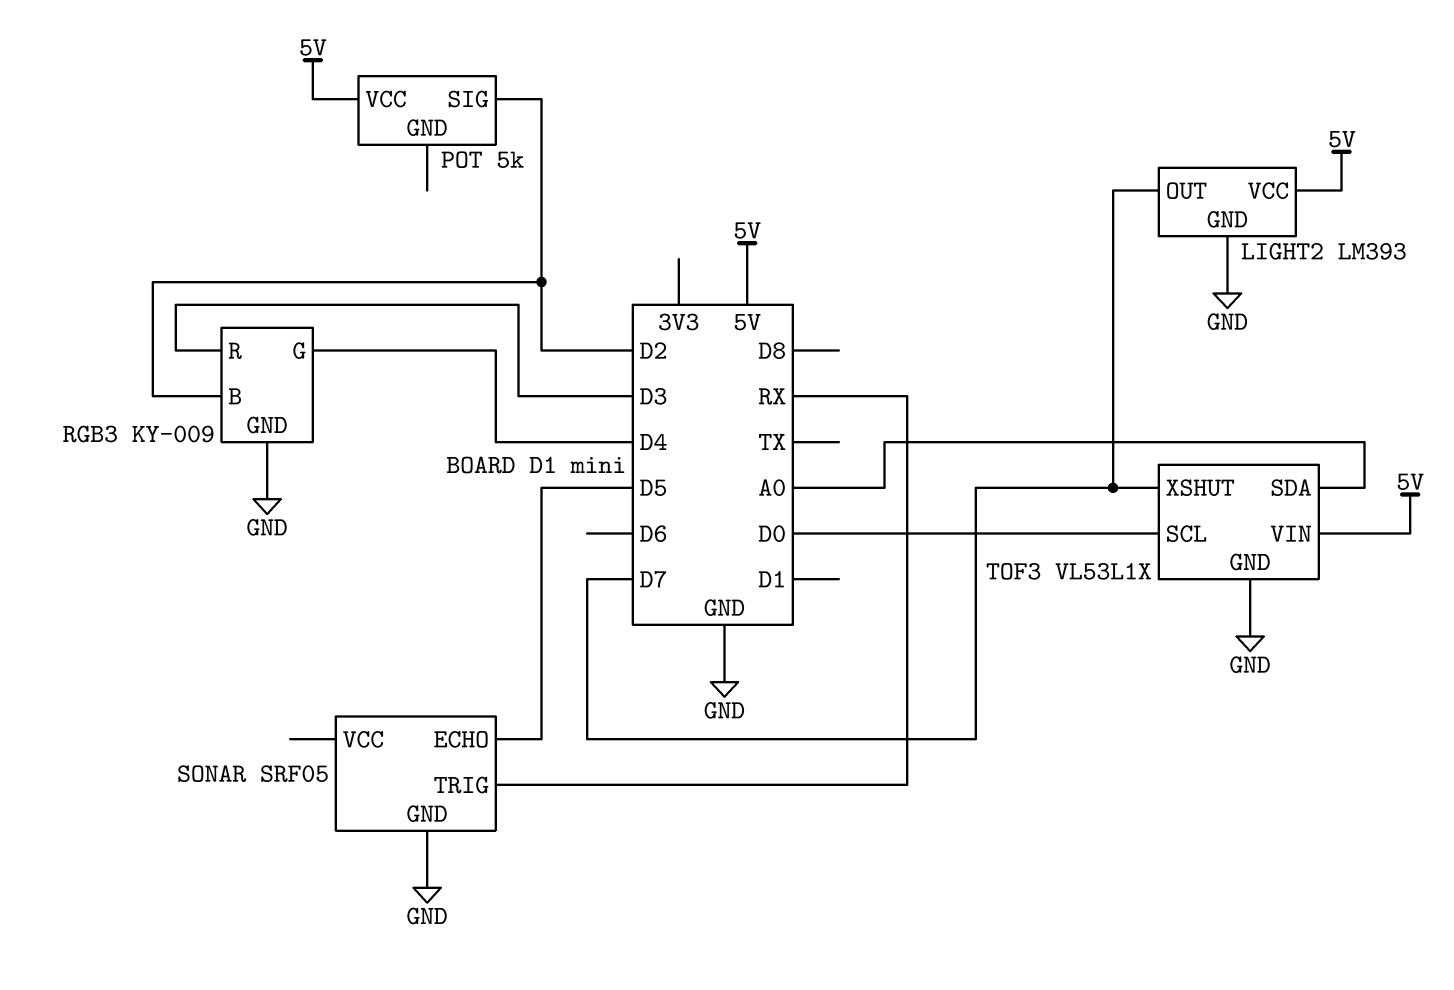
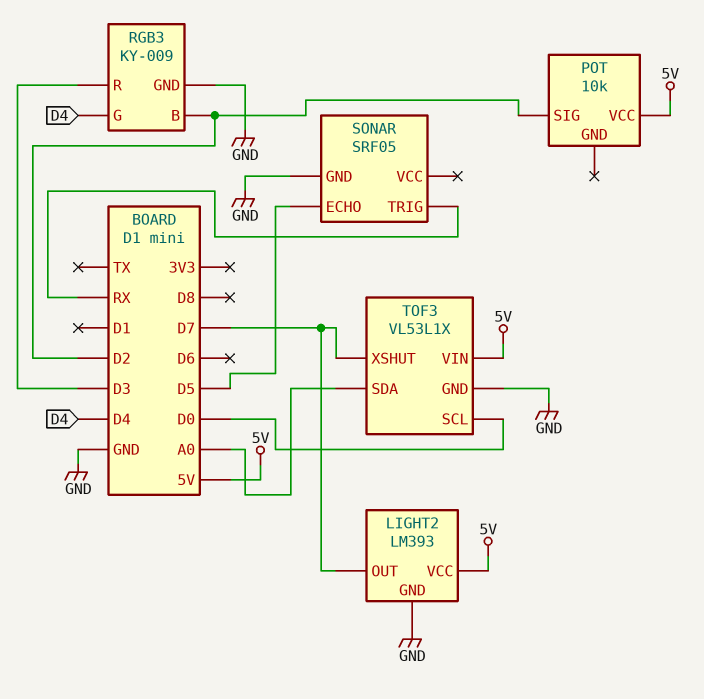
POT: 5k -> 10k

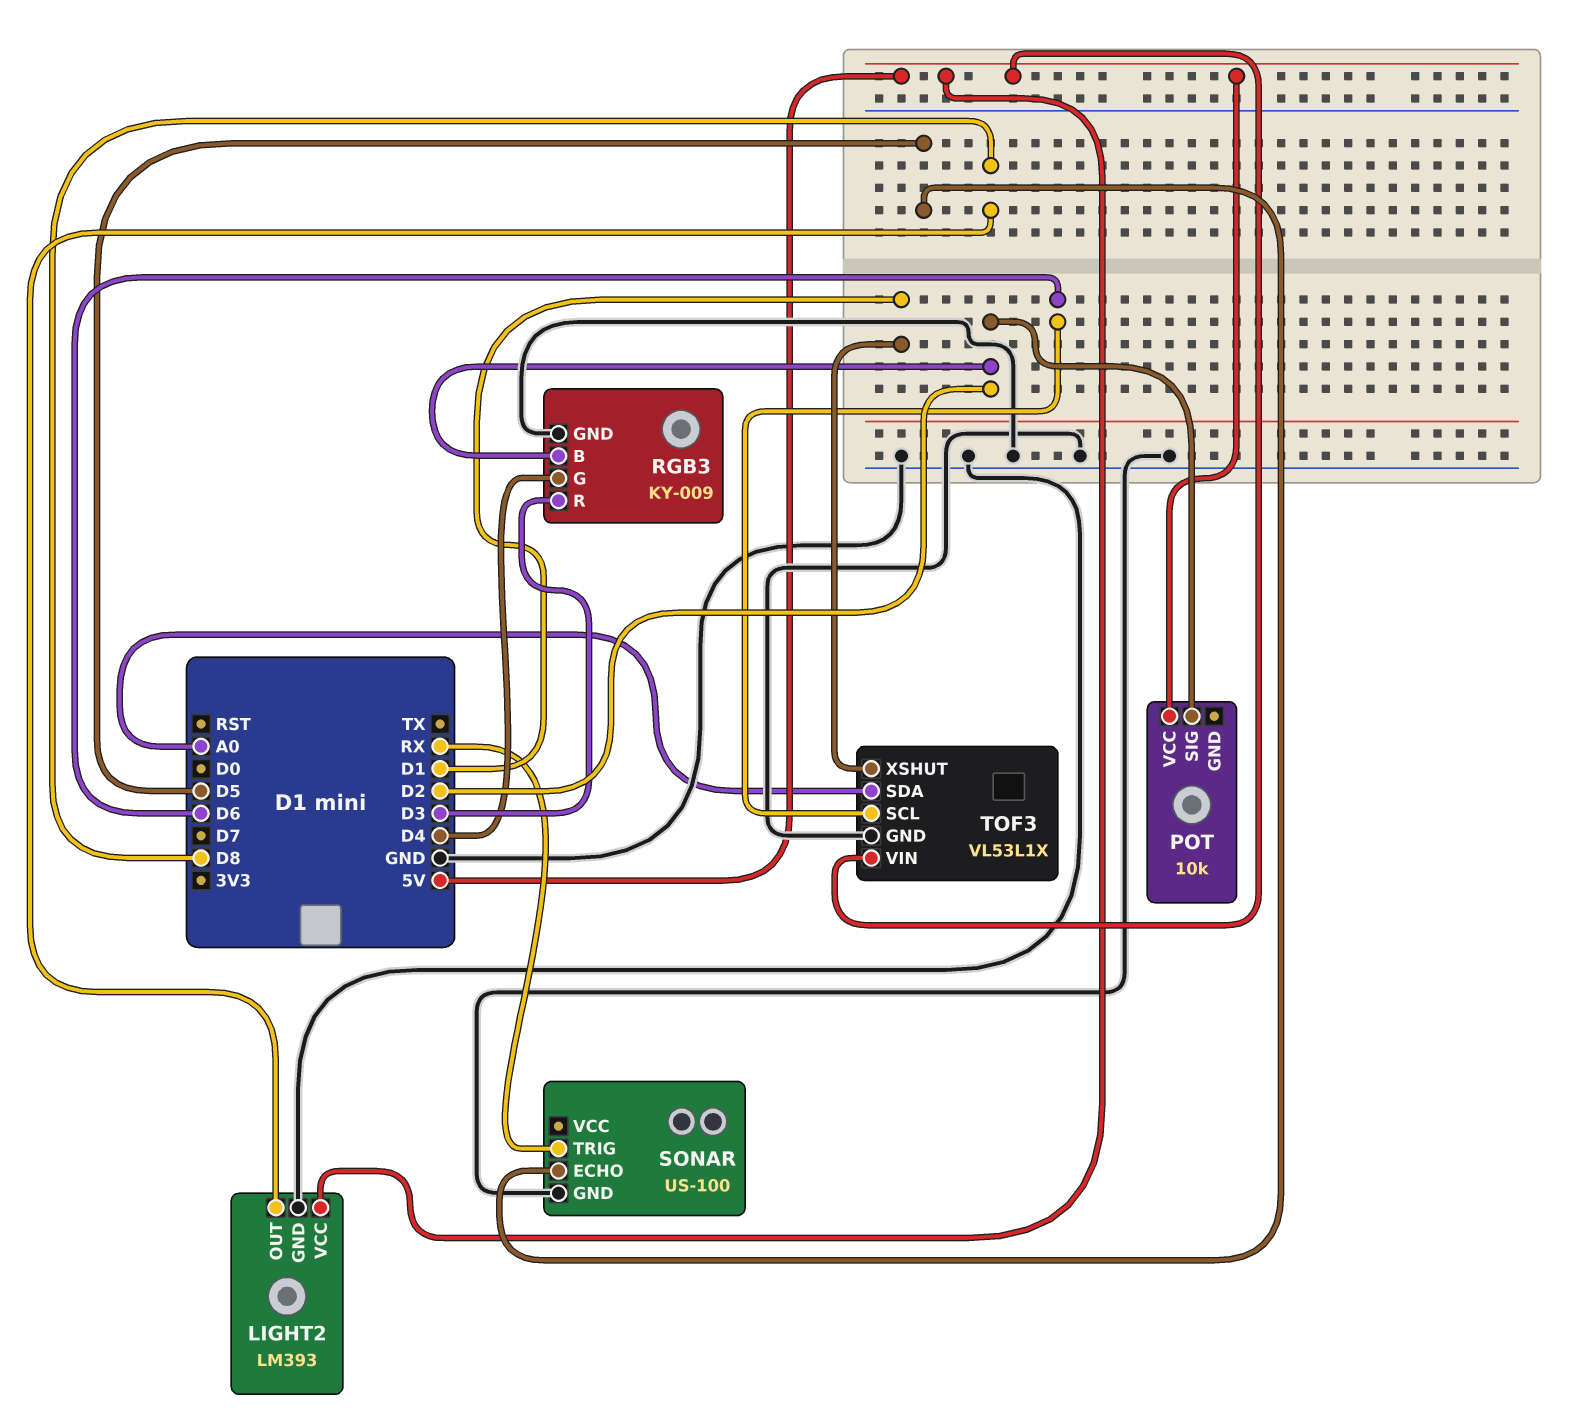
LIGHT2 pin OUT: D7 -> D8
SONAR: SRF05 -> US-100
TOF3 pin SCL: D0 -> D6
TOF3 pin XSHUT: D7 -> D1

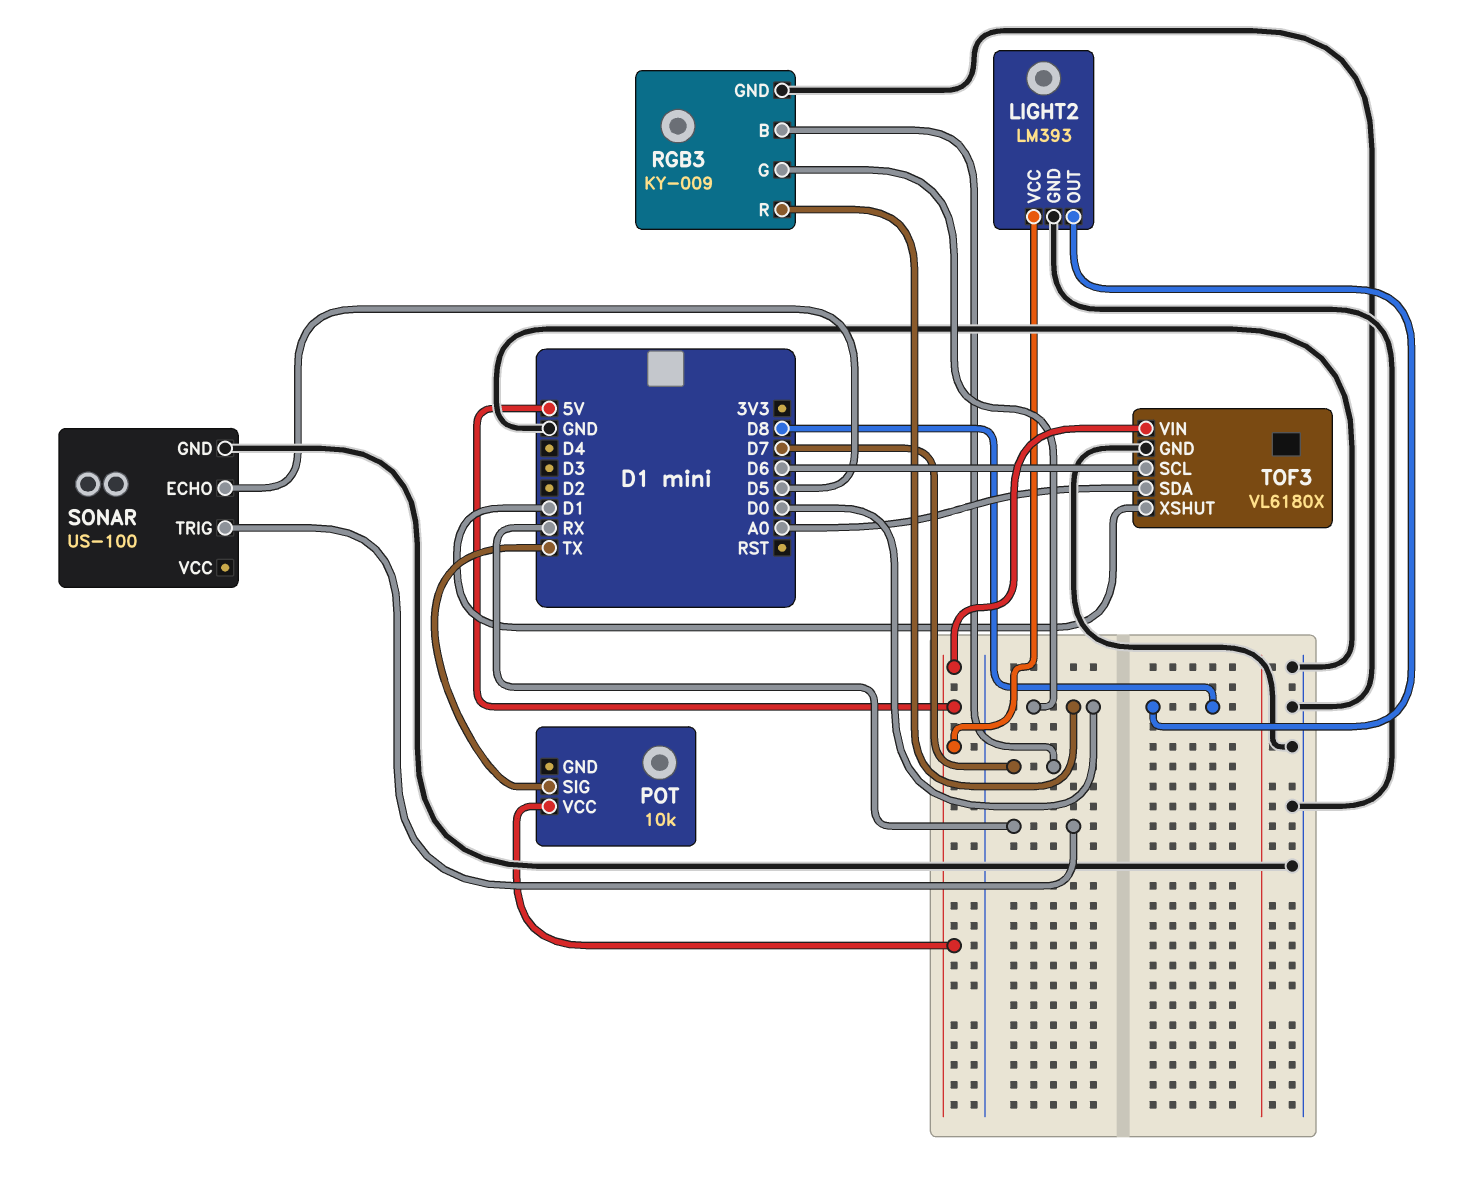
POT pin SIG: D2 -> TX
RGB3 pin B: D2 -> D7
RGB3 pin G: D4 -> D0
RGB3 pin R: D3 -> D0
TOF3: VL53L1X -> VL6180X

